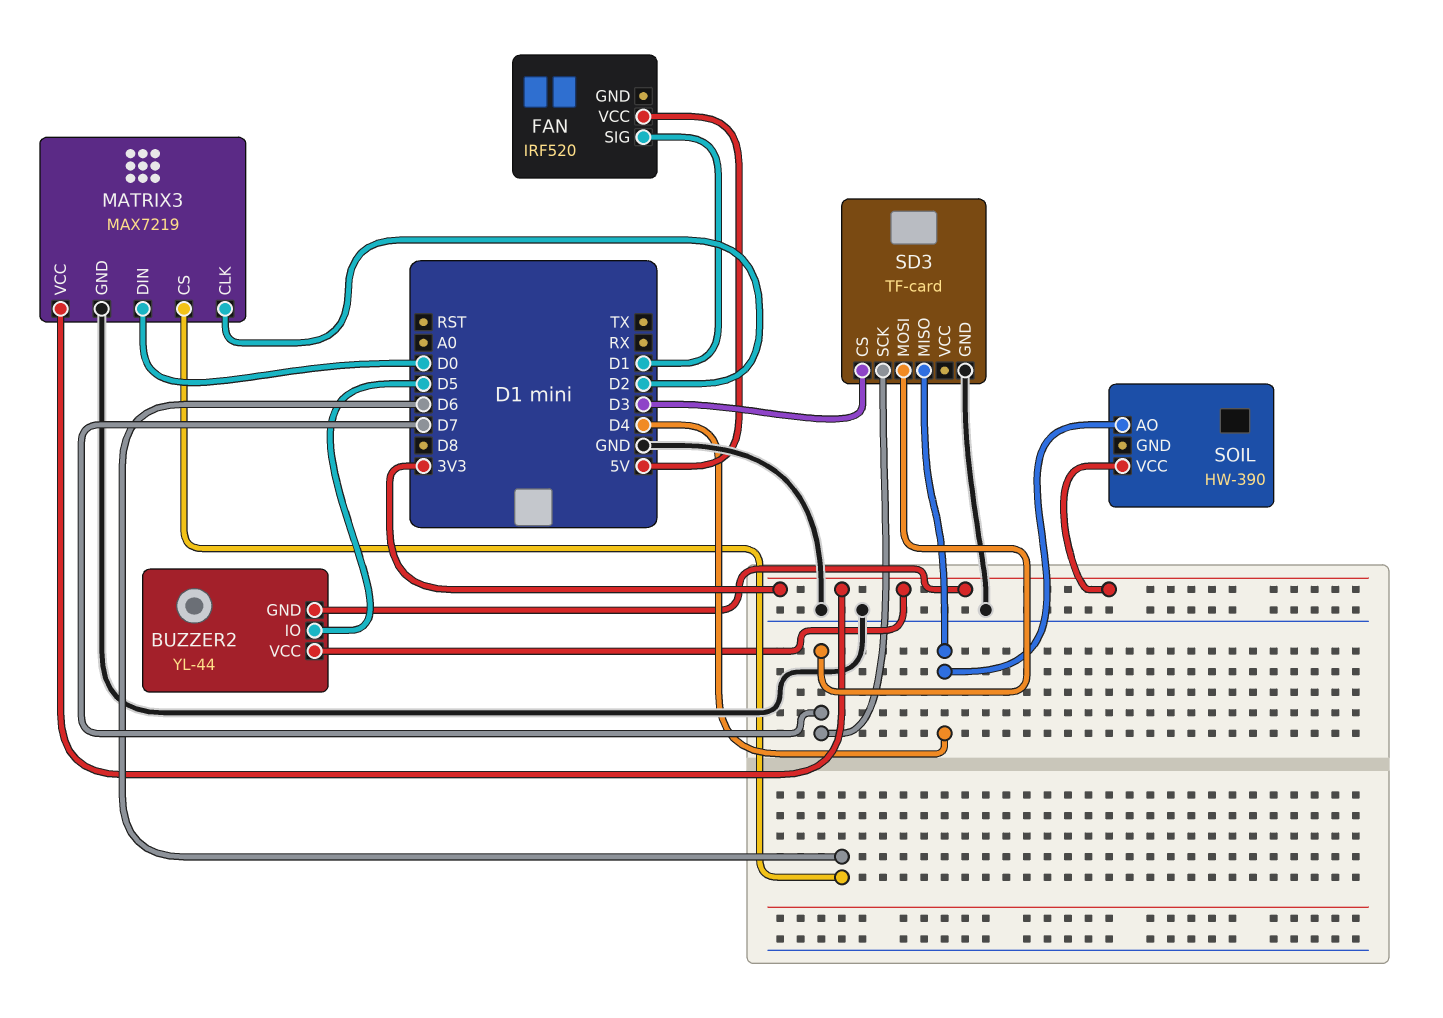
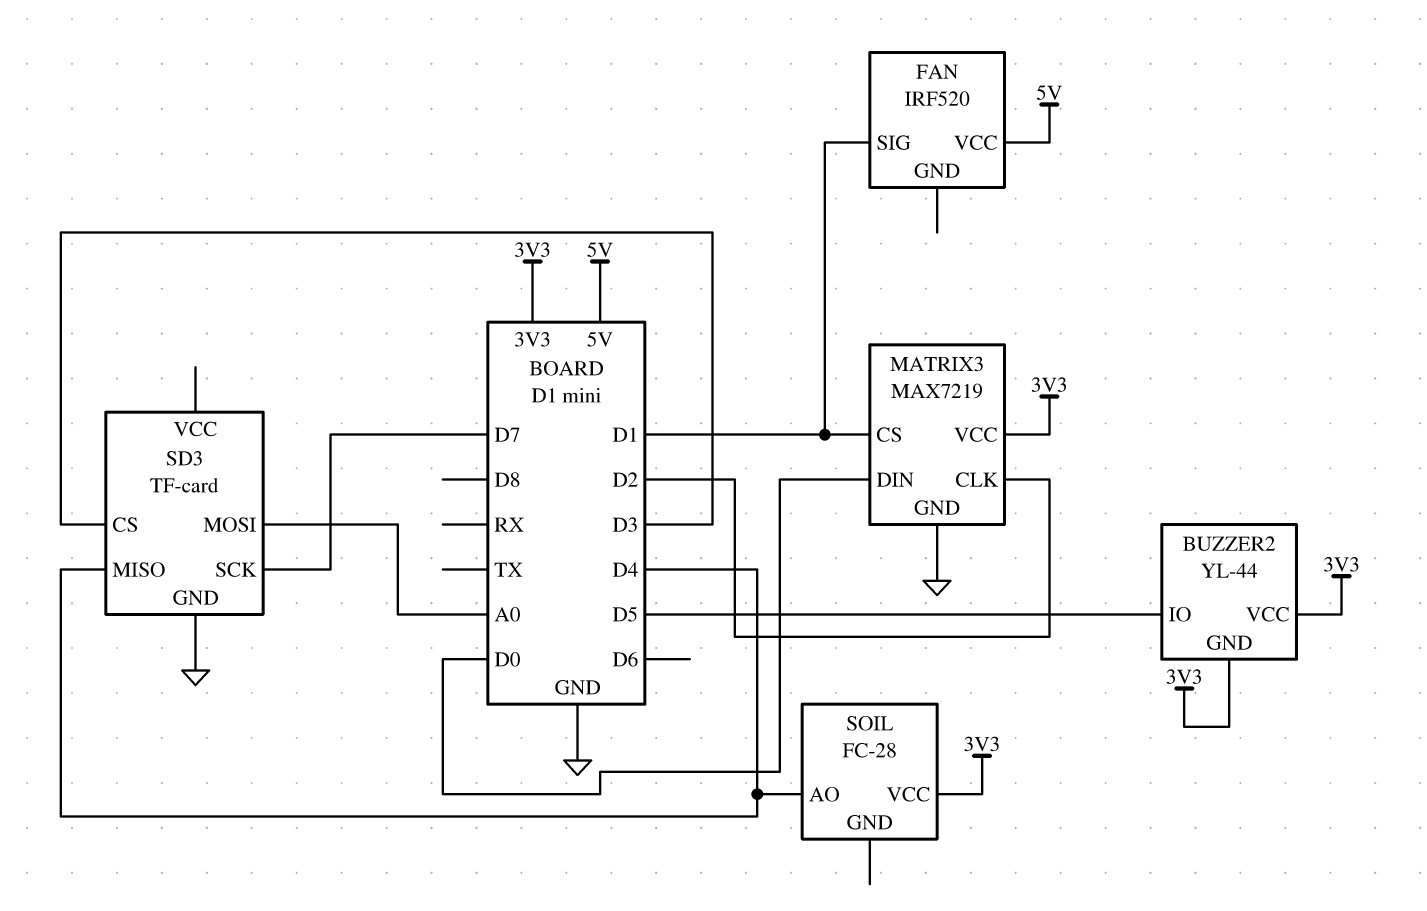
MATRIX3 pin CS: D6 -> D1
SD3 pin MOSI: D7 -> A0
SOIL: HW-390 -> FC-28

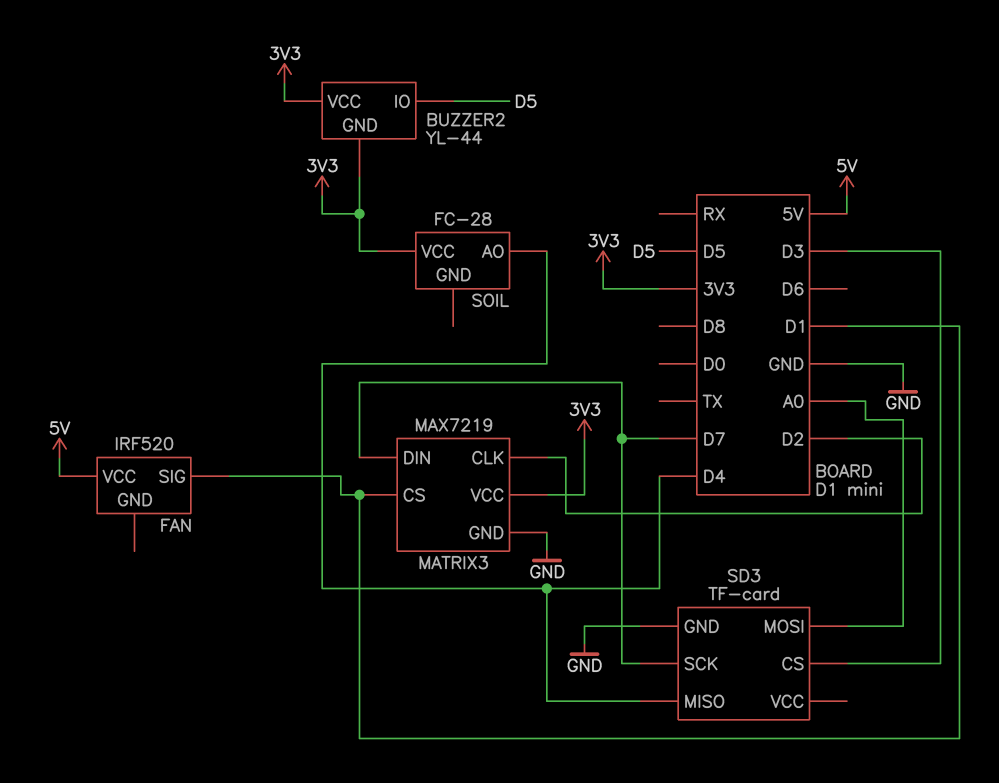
MATRIX3 pin DIN: D0 -> D7

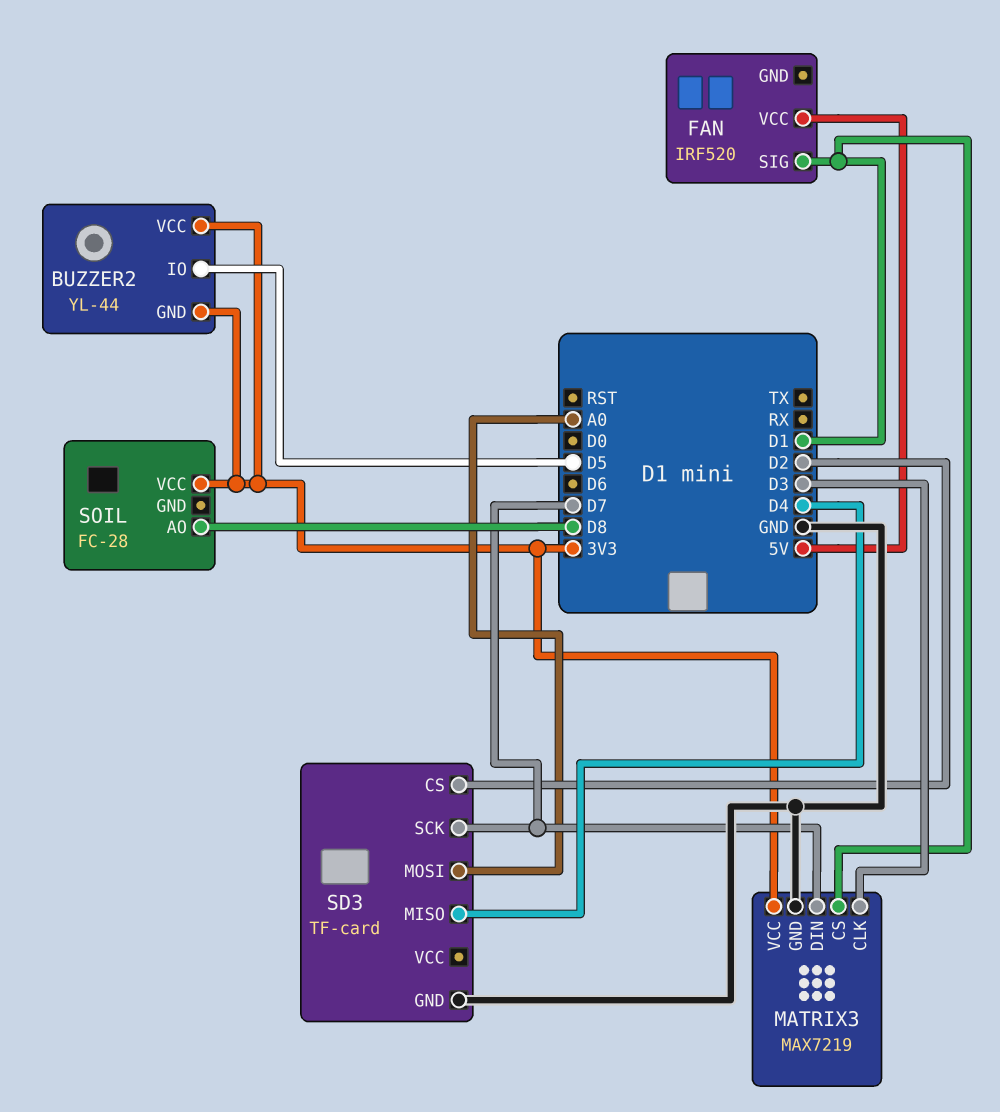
MATRIX3 pin CLK: D2 -> D3
SD3 pin CS: D3 -> D2
SOIL pin AO: D4 -> D8

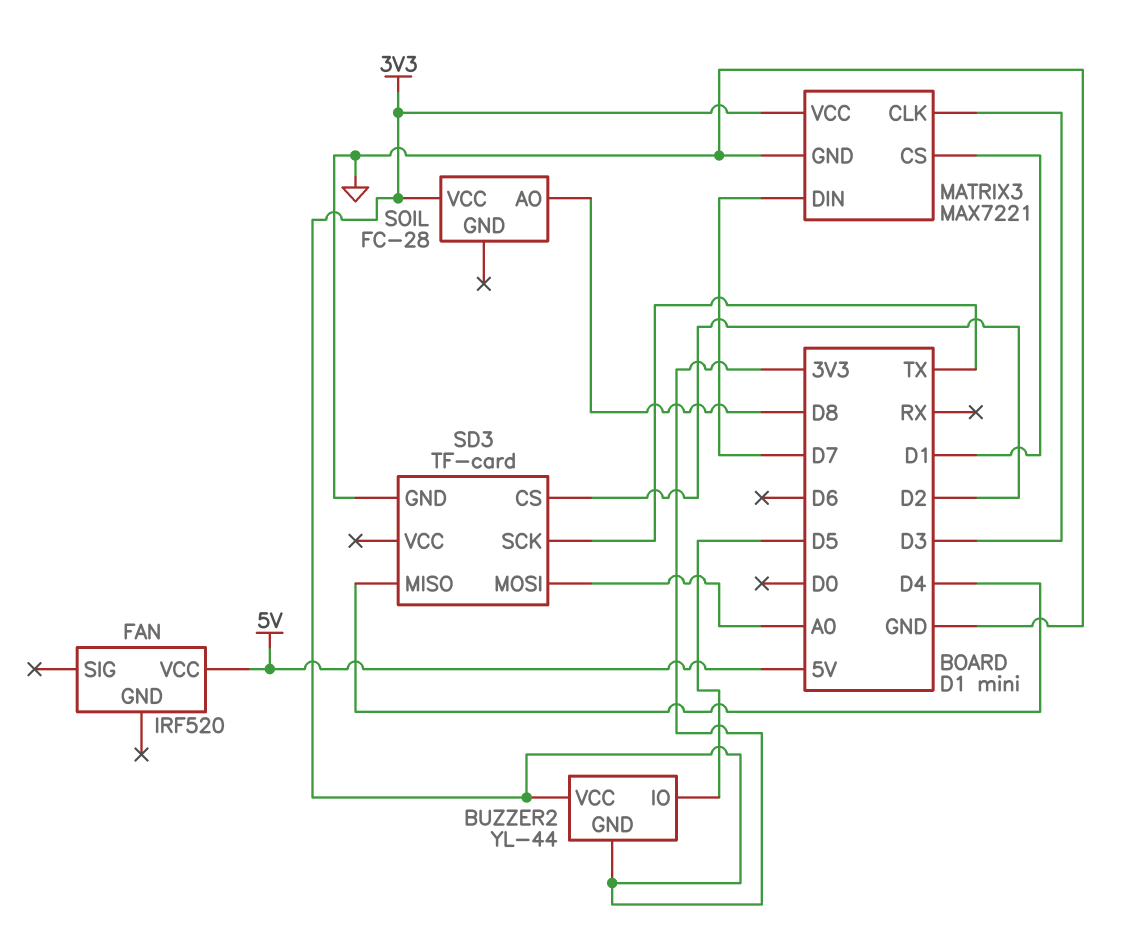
FAN pin SIG: D1 -> none
MATRIX3: MAX7219 -> MAX7221
SD3 pin SCK: D7 -> TX

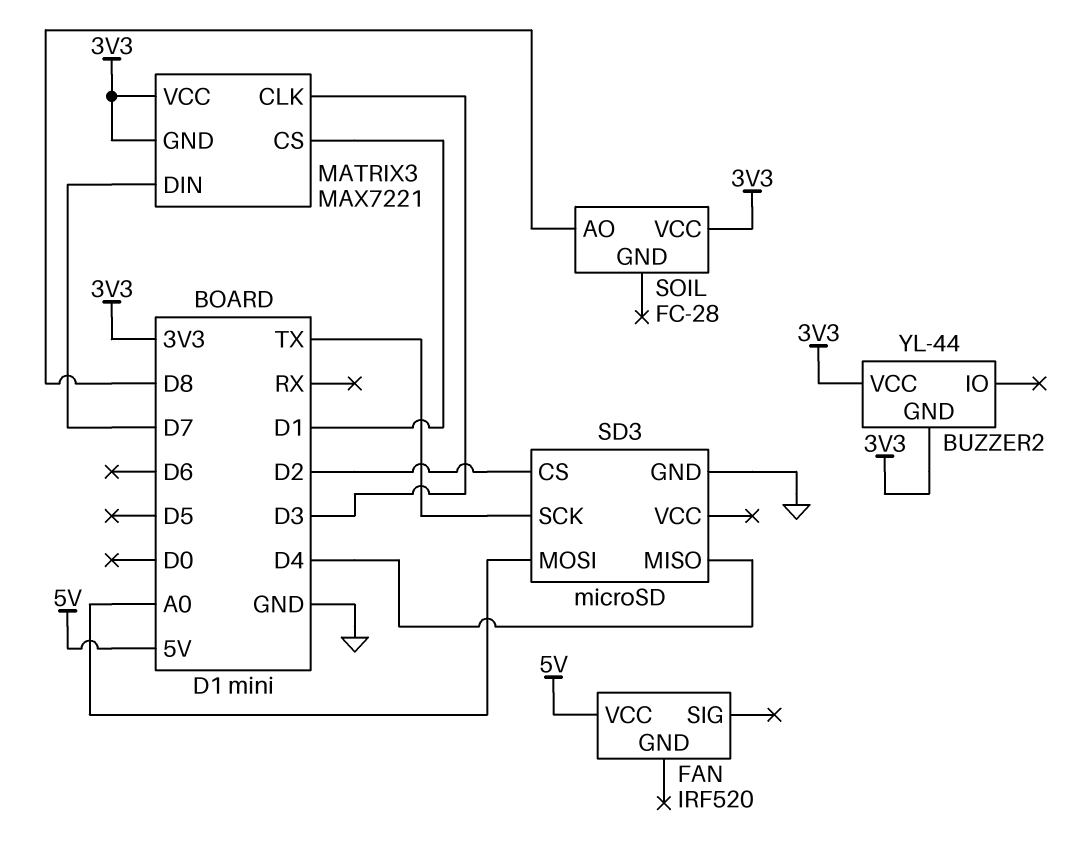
BUZZER2 pin IO: D5 -> none
MATRIX3 pin GND: GND -> 3V3
SD3: TF-card -> microSD

